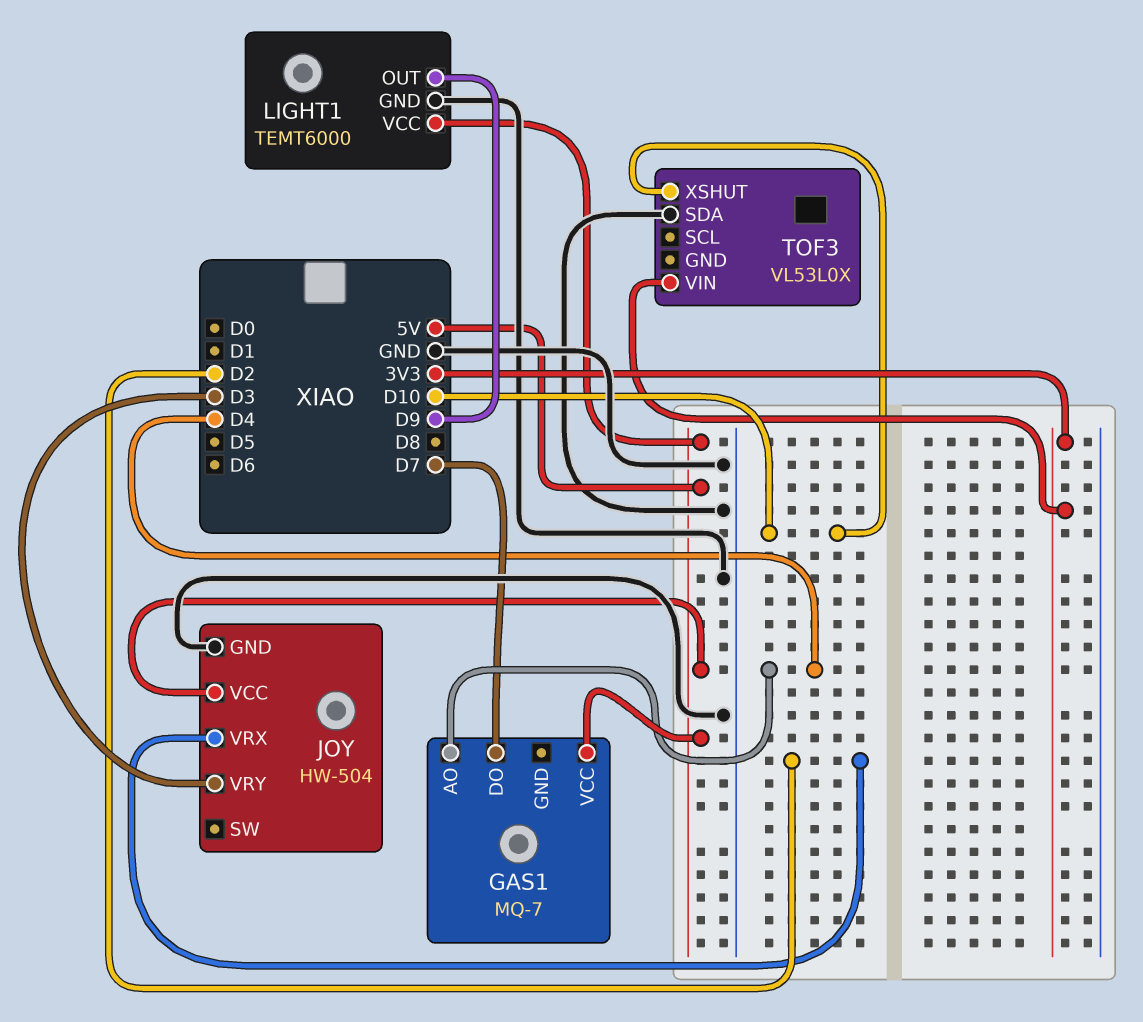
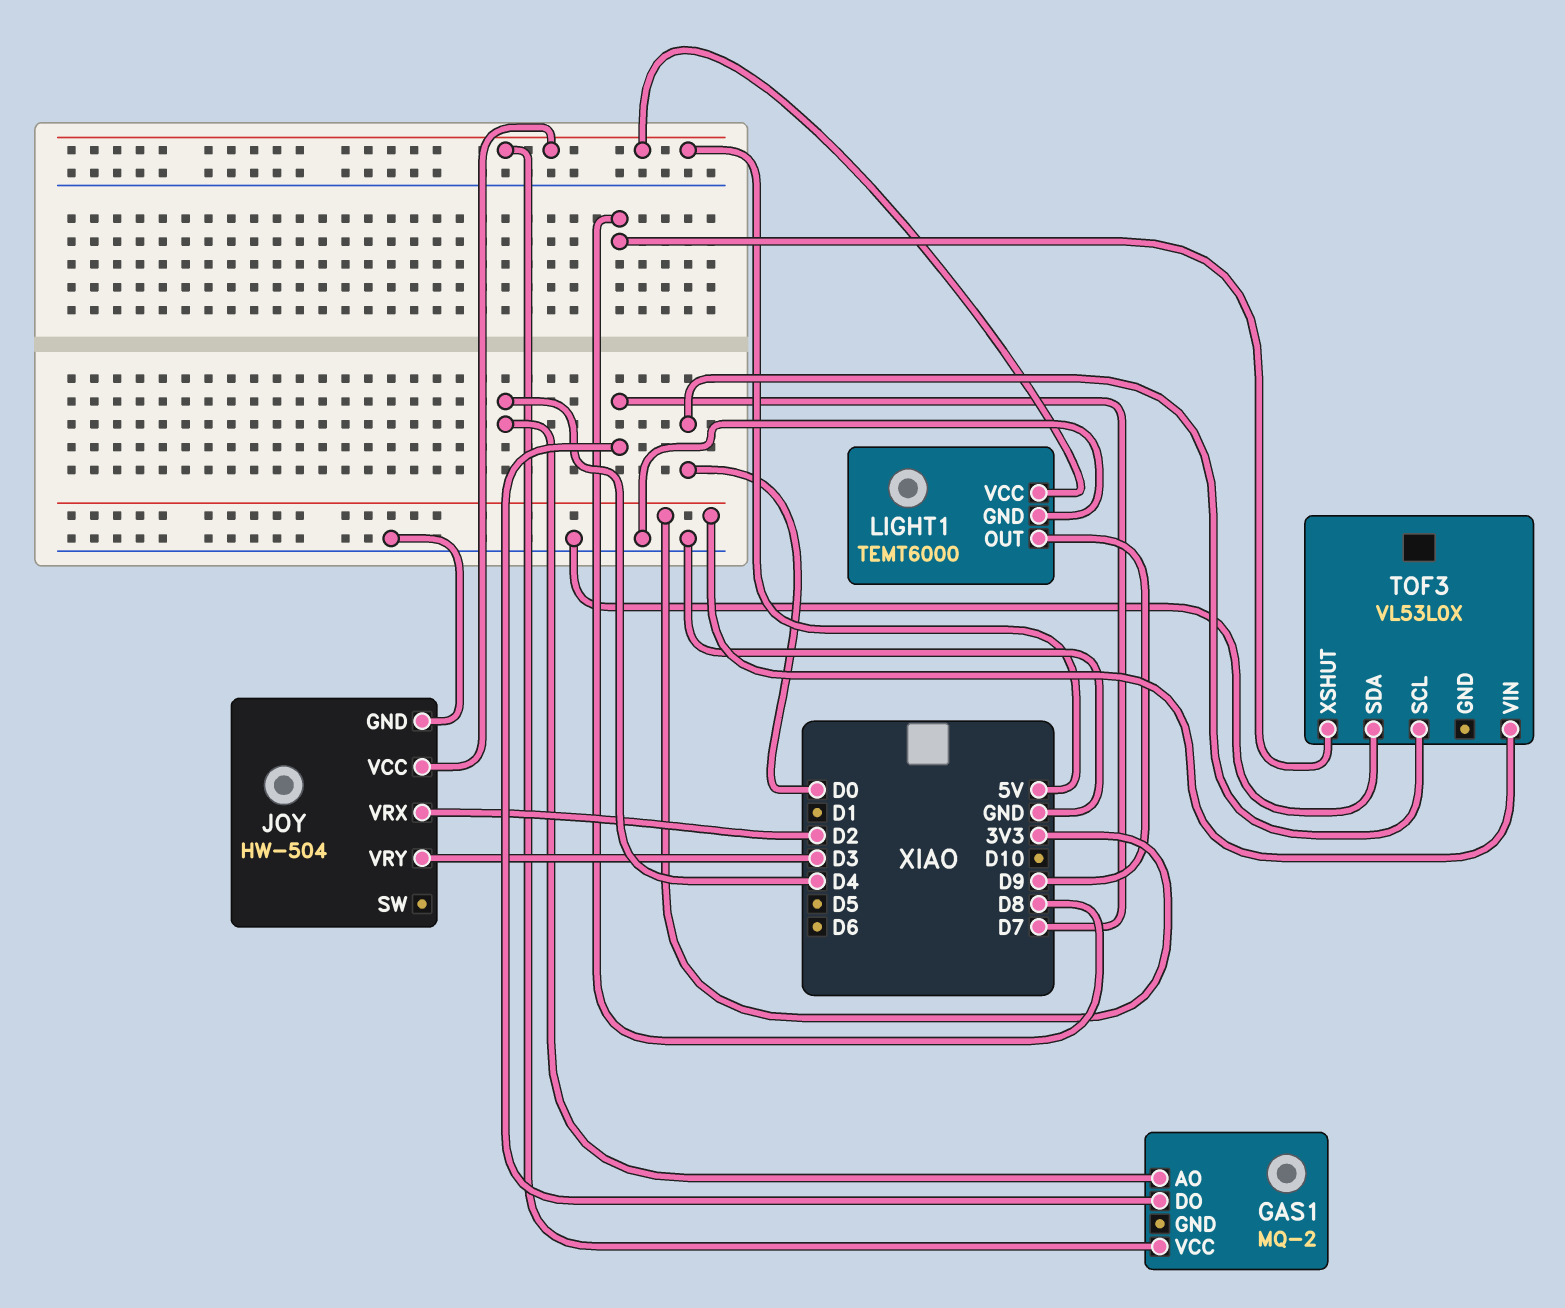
GAS1: MQ-7 -> MQ-2
TOF3 pin SCL: none -> D0
TOF3 pin XSHUT: D10 -> D8

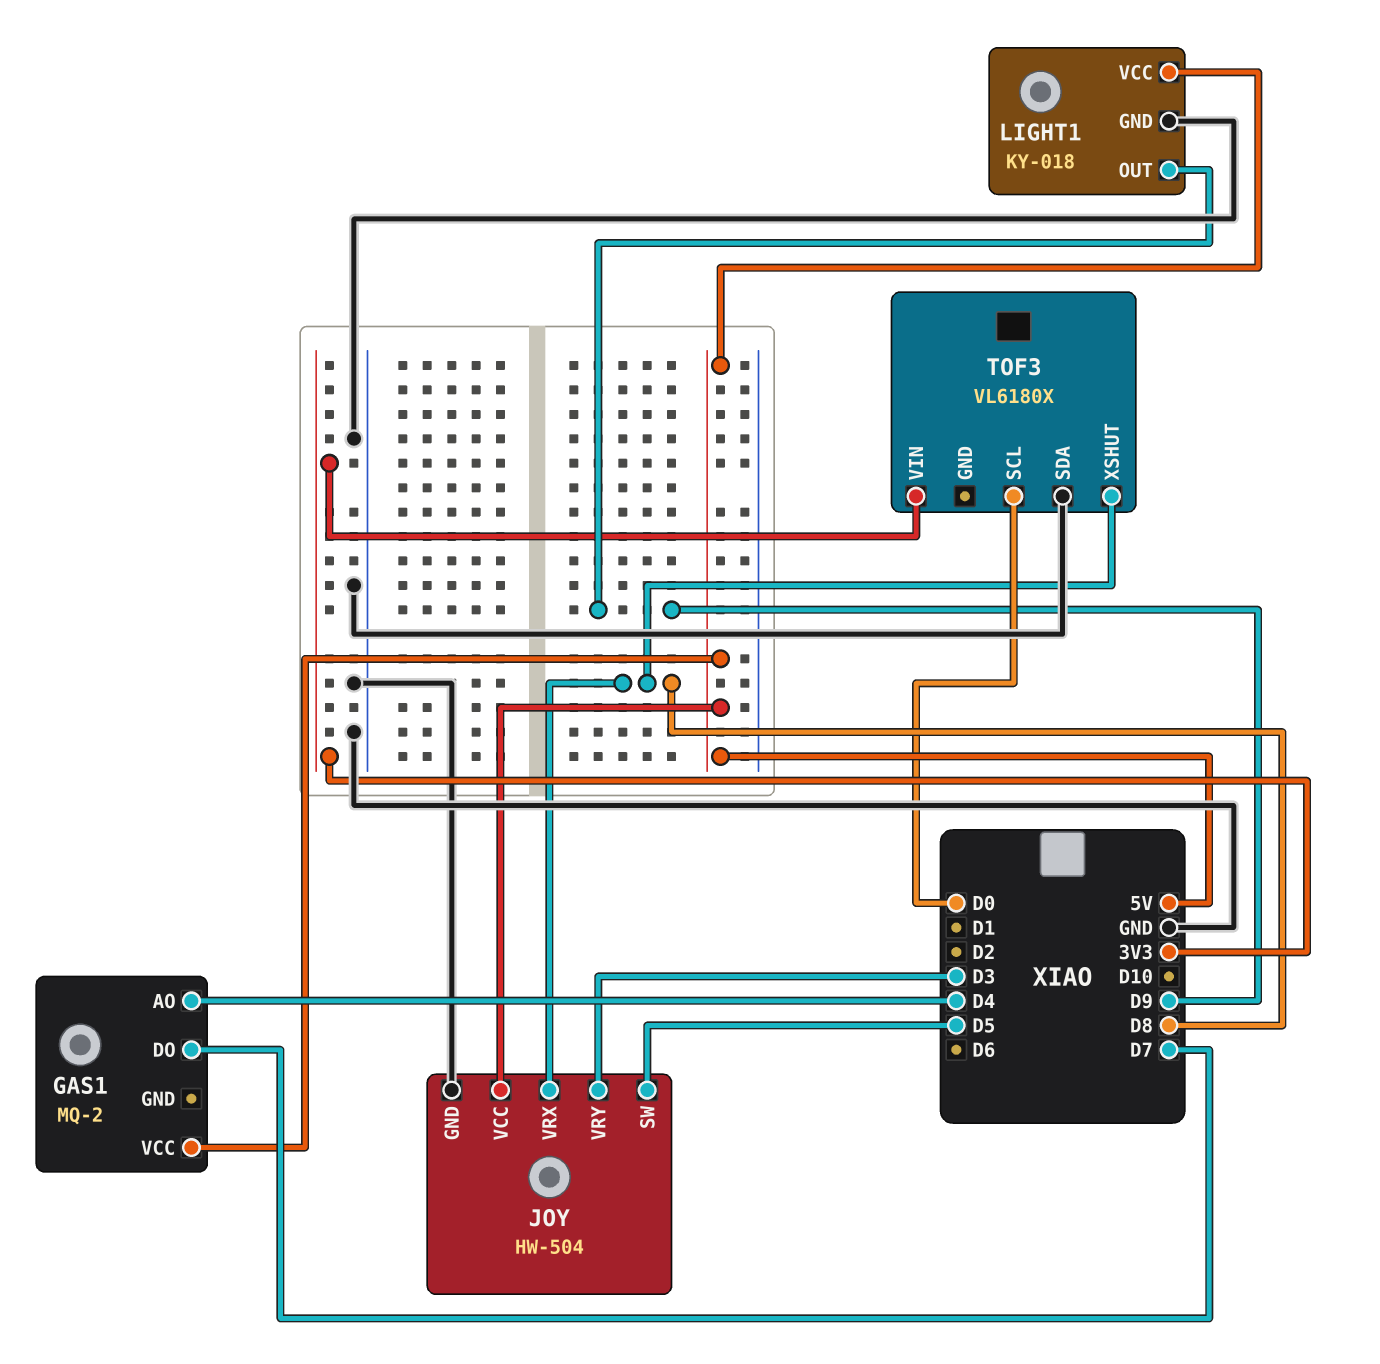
JOY pin SW: none -> D5
JOY pin VRX: D2 -> D8
LIGHT1: TEMT6000 -> KY-018
TOF3: VL53L0X -> VL6180X

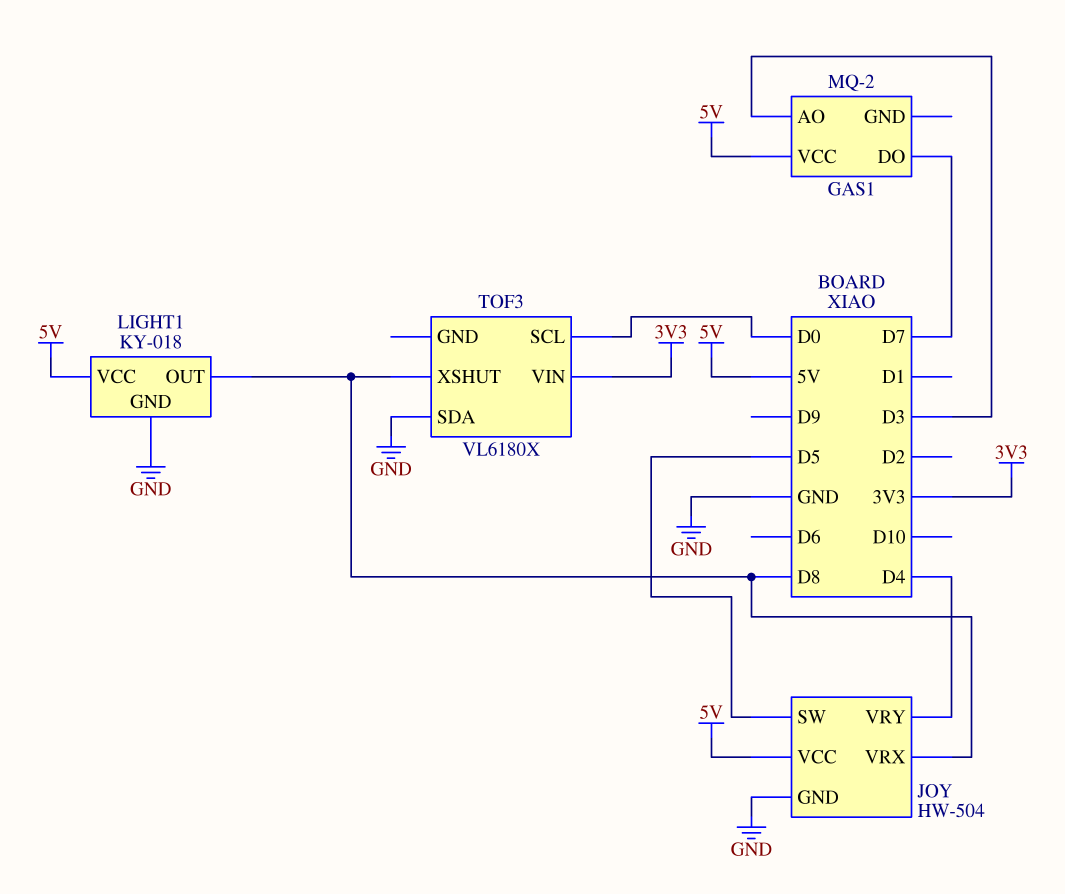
GAS1 pin AO: D4 -> D3
JOY pin VRY: D3 -> D4
LIGHT1 pin OUT: D9 -> D8

